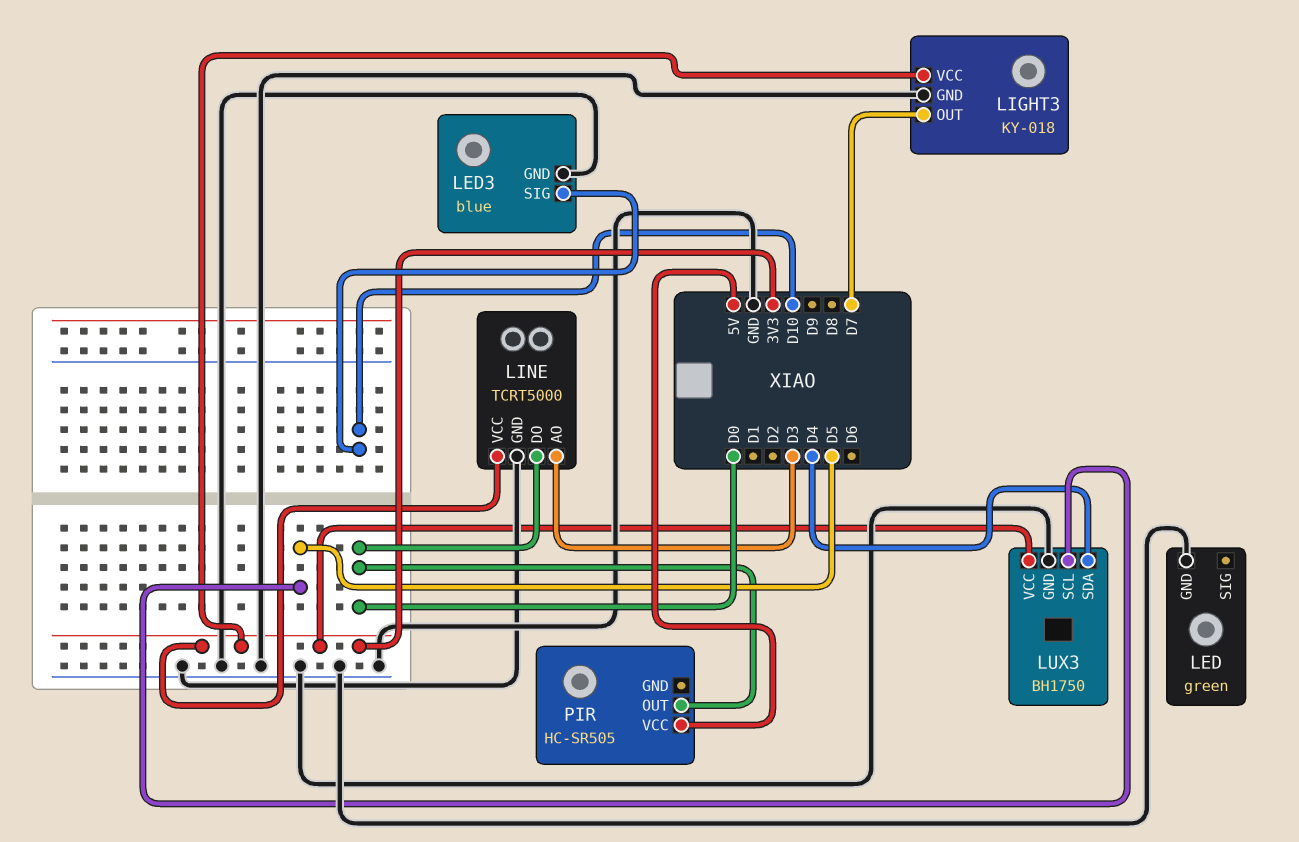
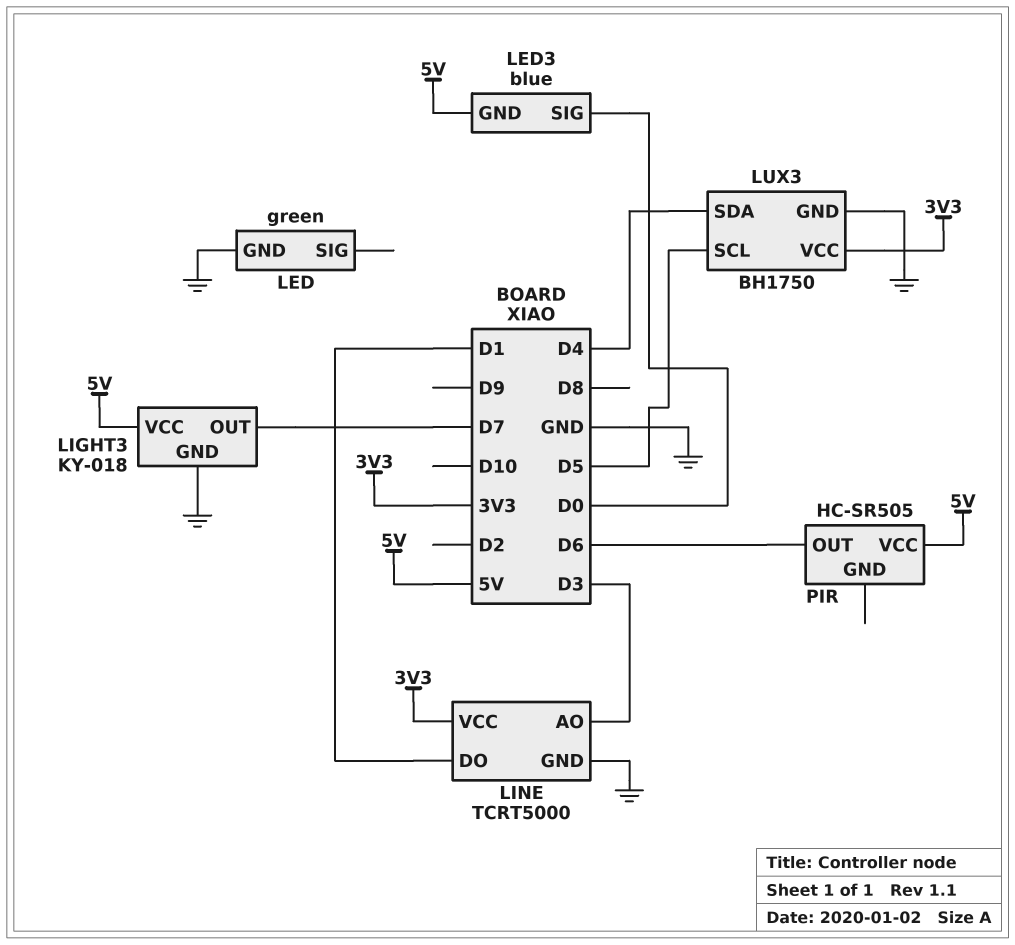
LED3 pin GND: GND -> 5V
LED3 pin SIG: D10 -> D0
LIGHT3 pin VCC: 3V3 -> 5V
LINE pin DO: D0 -> D1
PIR pin OUT: D0 -> D6

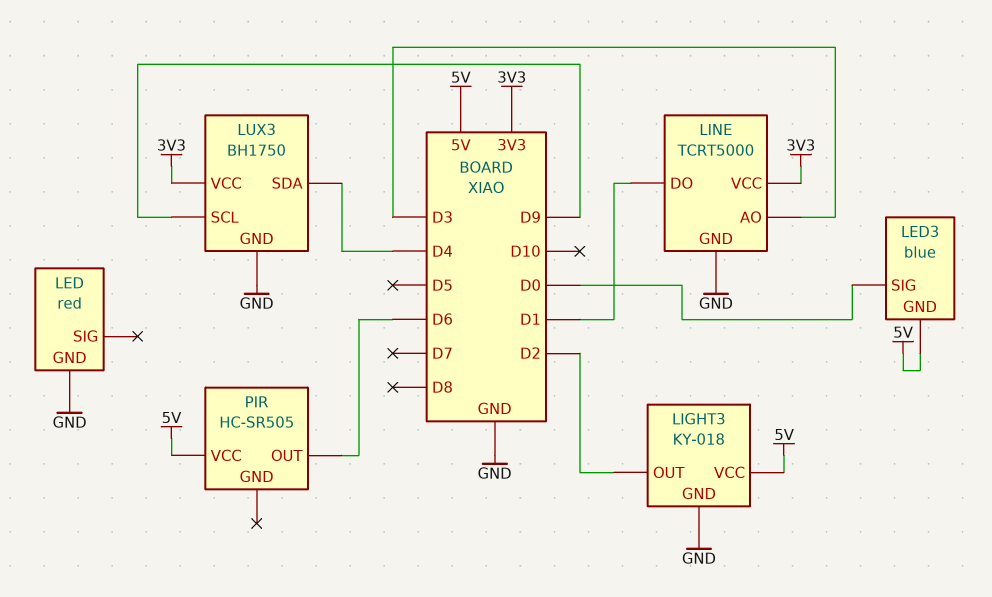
LED: green -> red
LIGHT3 pin OUT: D7 -> D2
LUX3 pin SCL: D5 -> D9

